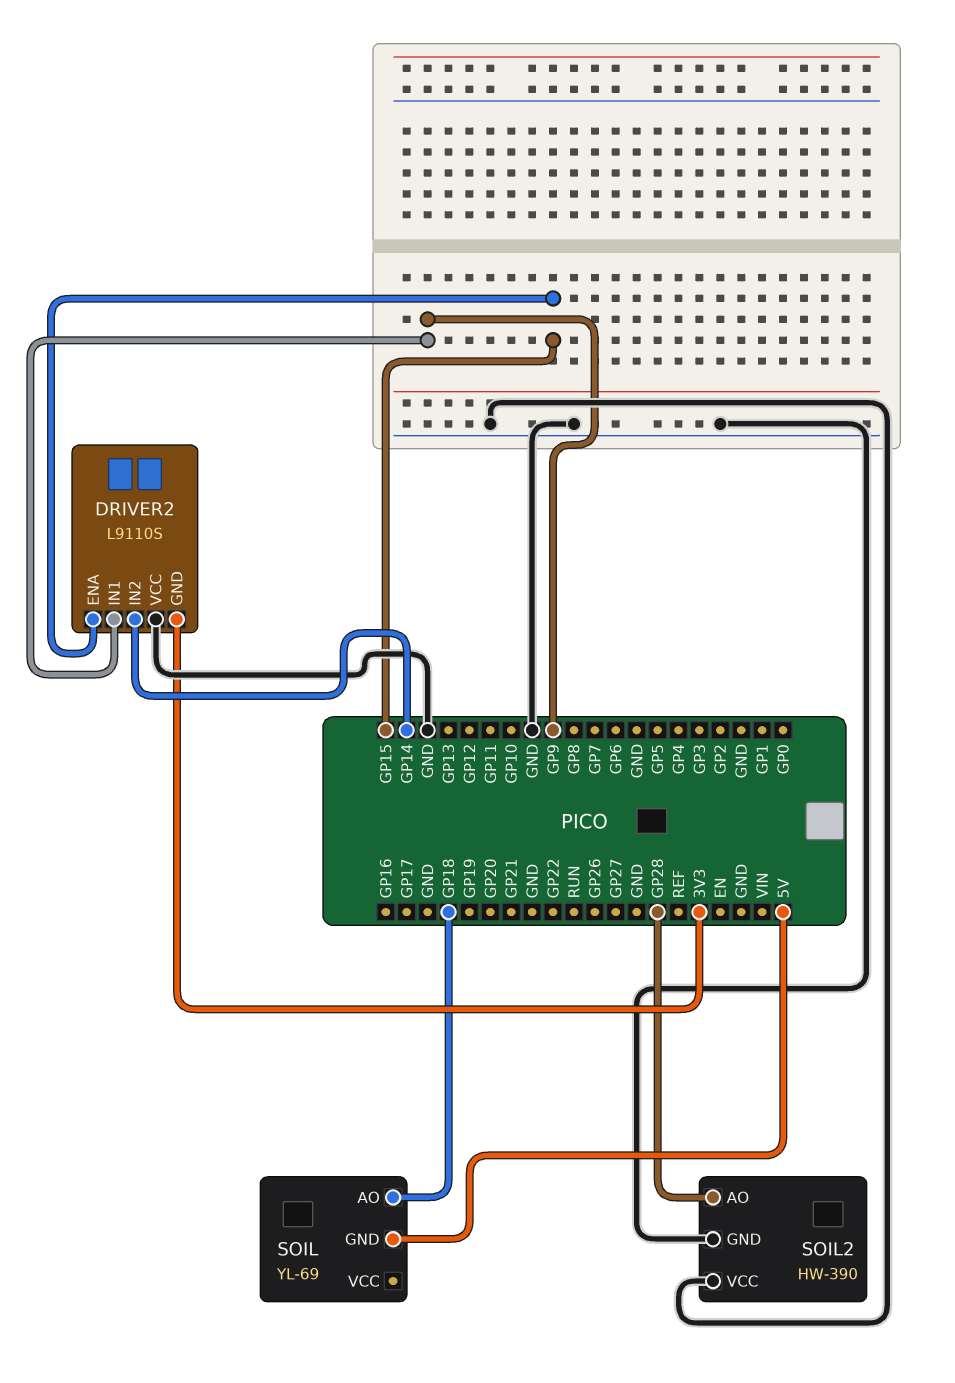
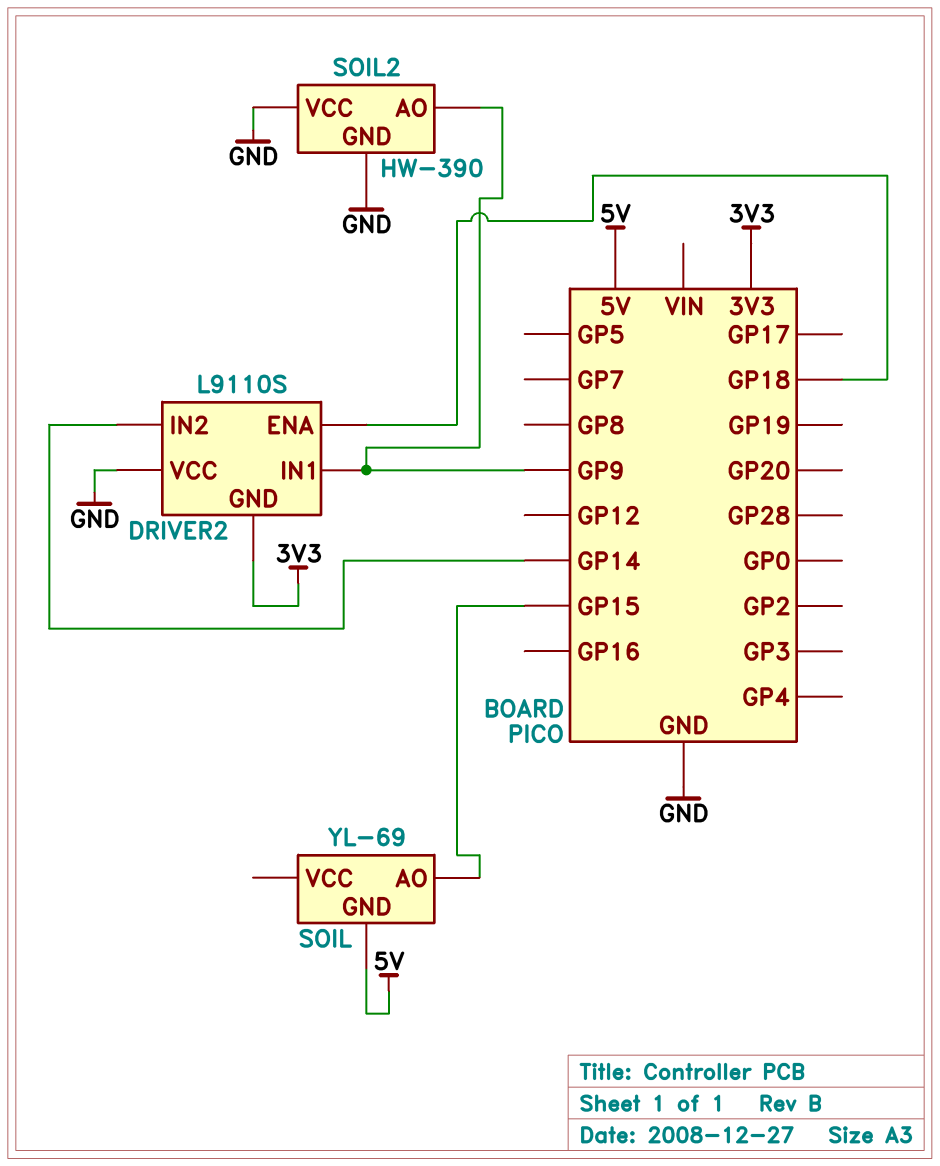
DRIVER2 pin ENA: GP15 -> GP18
SOIL pin AO: GP18 -> GP15
SOIL2 pin AO: GP28 -> GP9

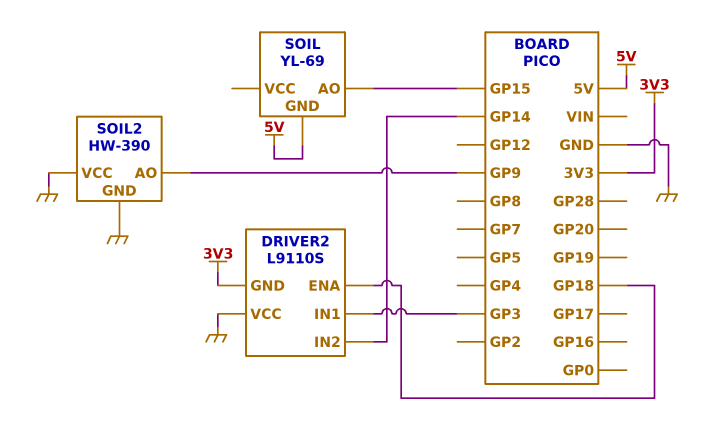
DRIVER2 pin IN1: GP9 -> GP3

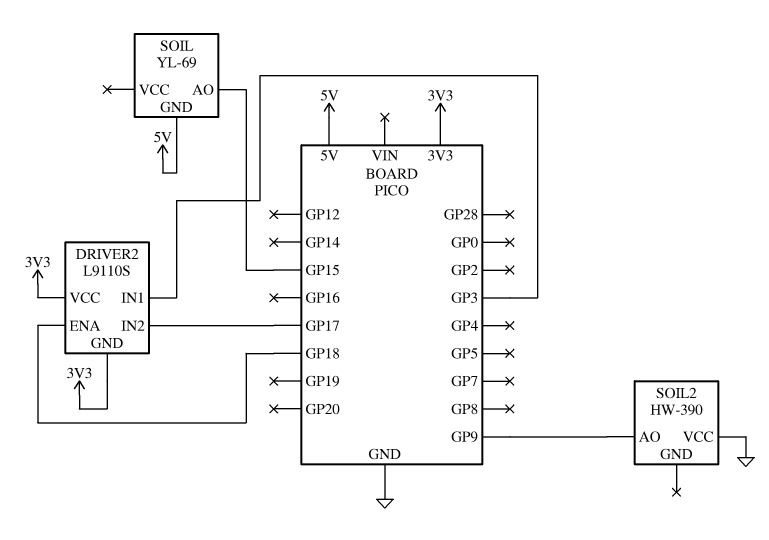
DRIVER2 pin IN2: GP14 -> GP17
DRIVER2 pin VCC: GND -> 3V3
SOIL2 pin GND: GND -> none

